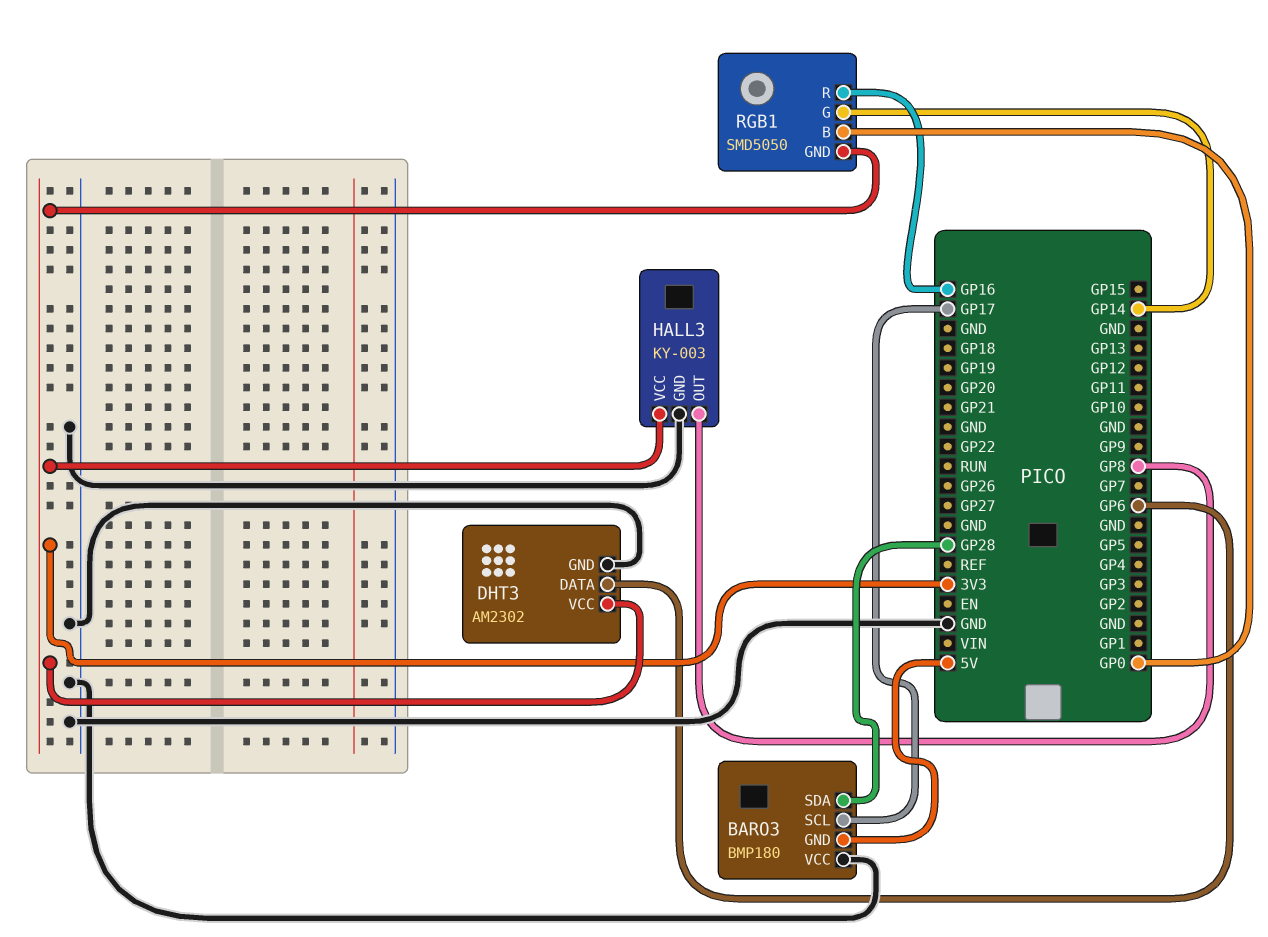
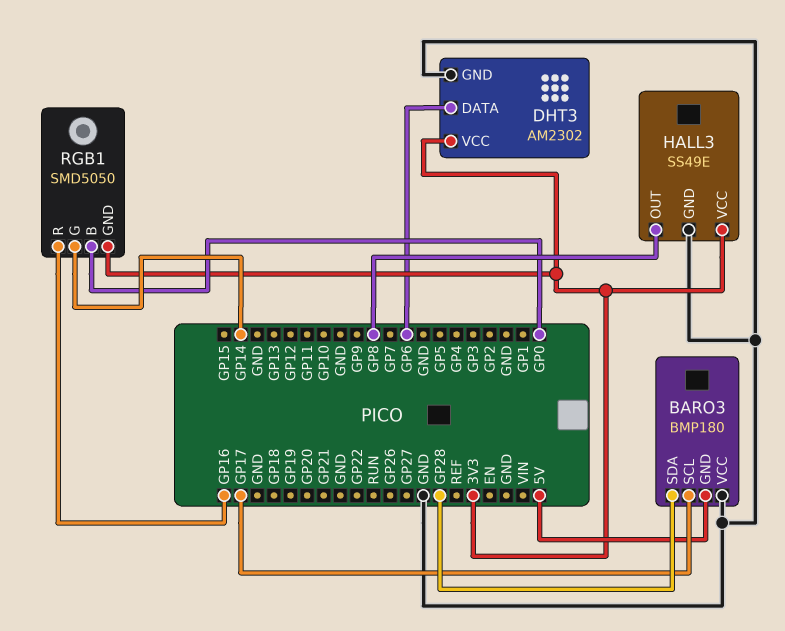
HALL3: KY-003 -> SS49E

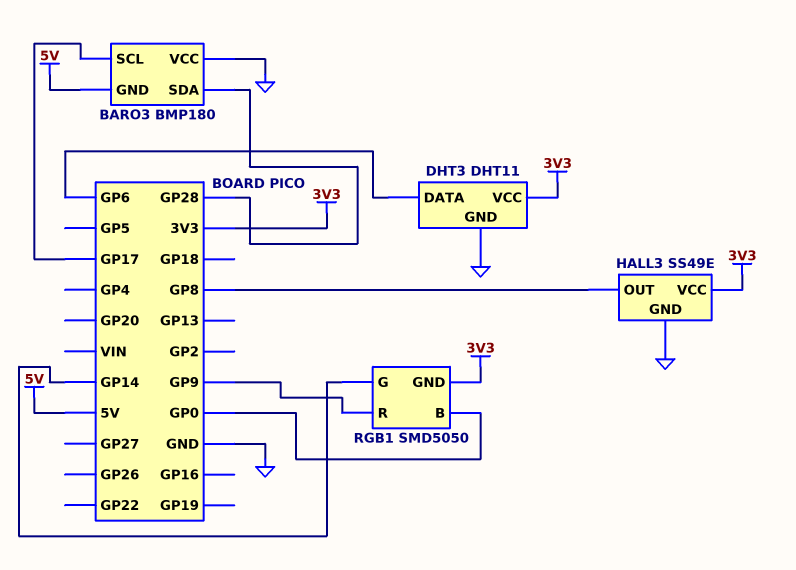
DHT3: AM2302 -> DHT11
RGB1 pin R: GP16 -> GP9

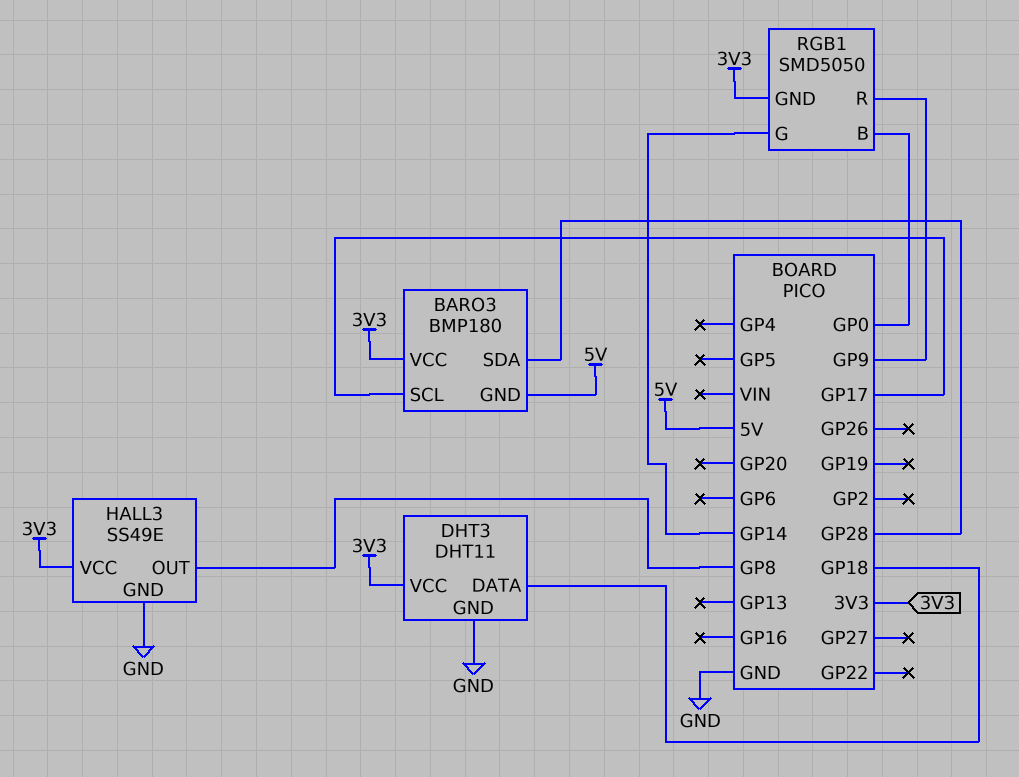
BARO3 pin VCC: GND -> 3V3
DHT3 pin DATA: GP6 -> GP18

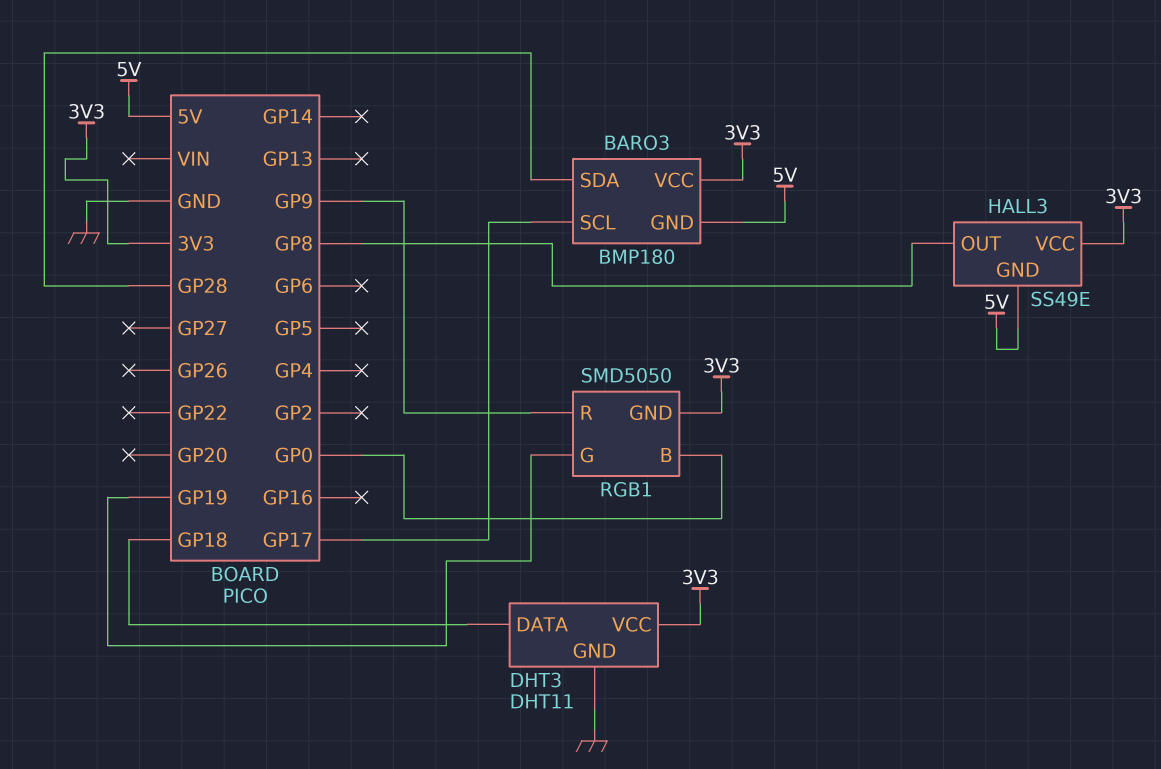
HALL3 pin GND: GND -> 5V
RGB1 pin G: GP14 -> GP19

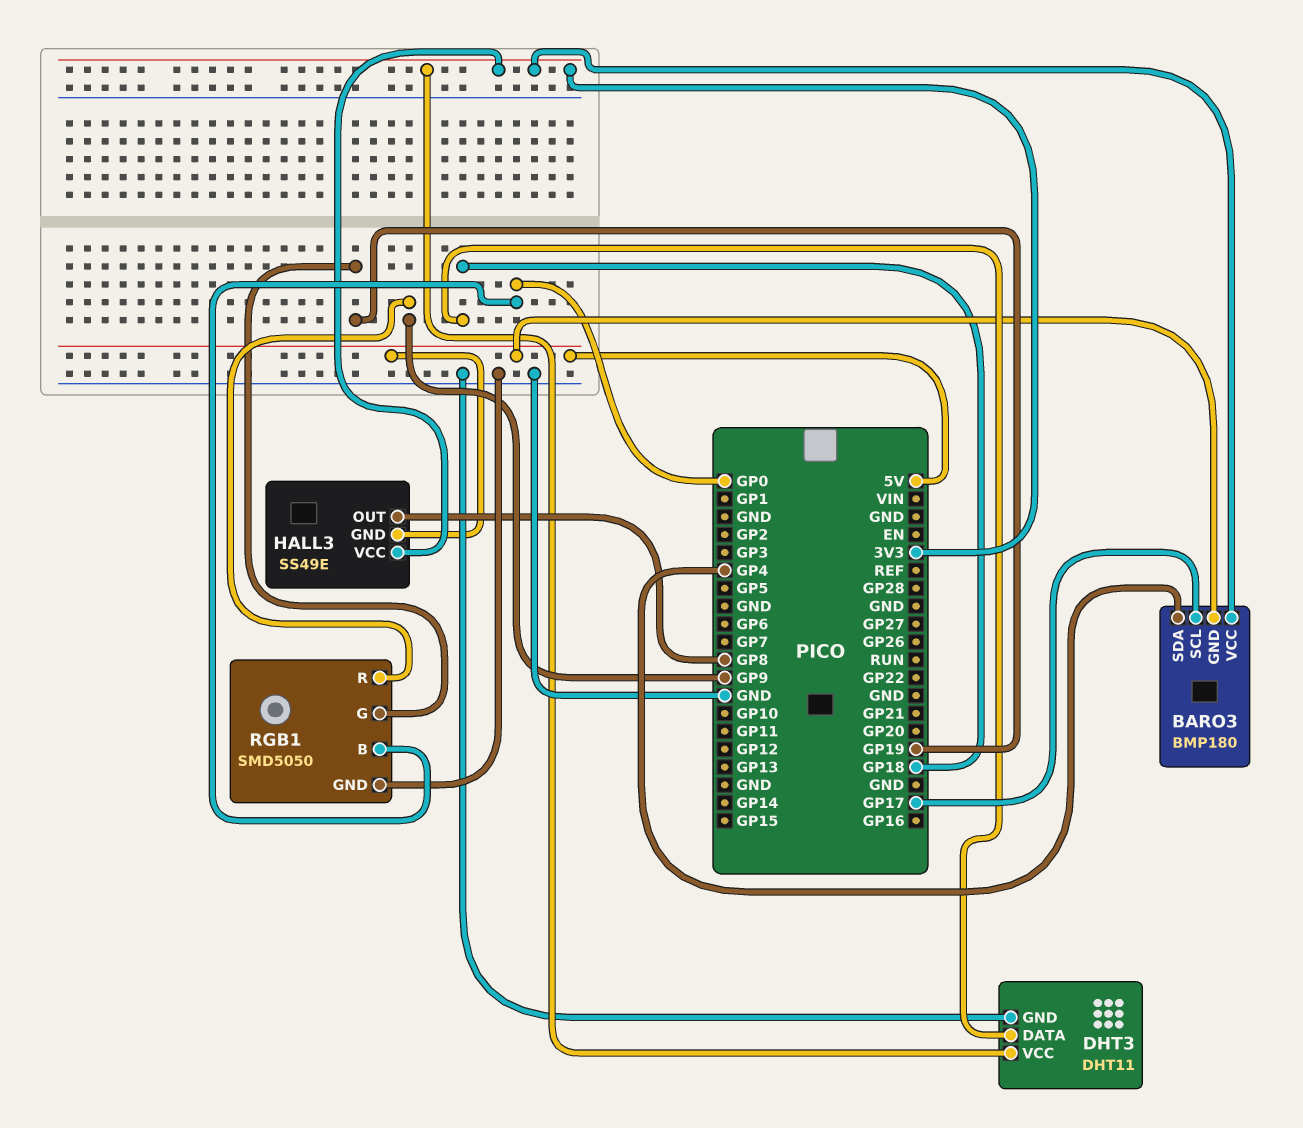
BARO3 pin SDA: GP28 -> GP4
RGB1 pin GND: 3V3 -> GND

